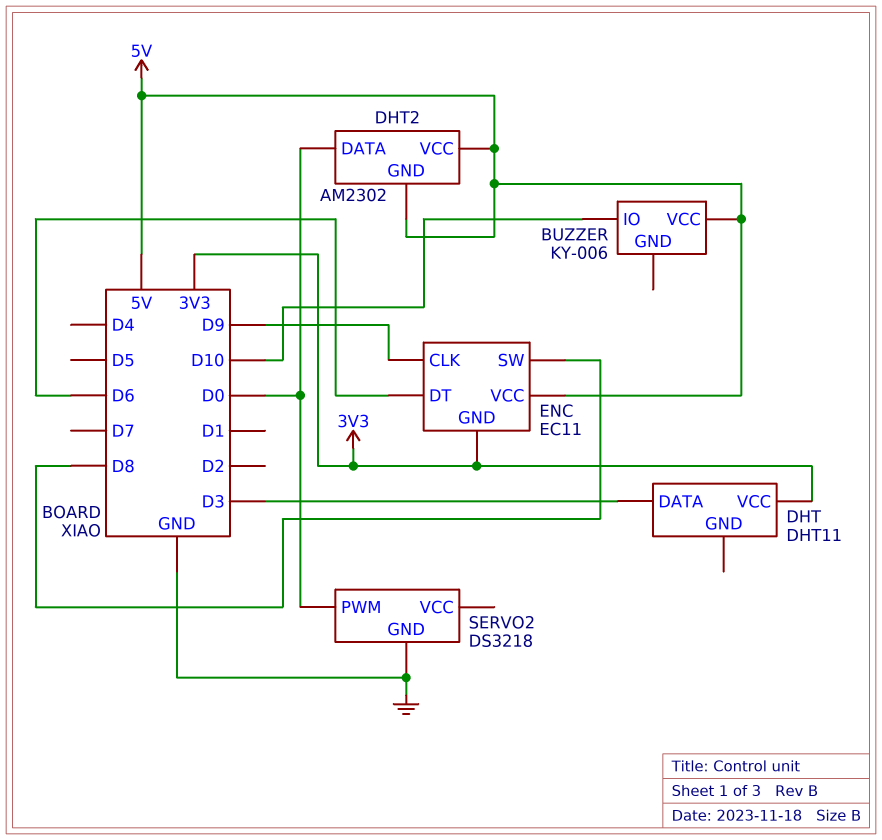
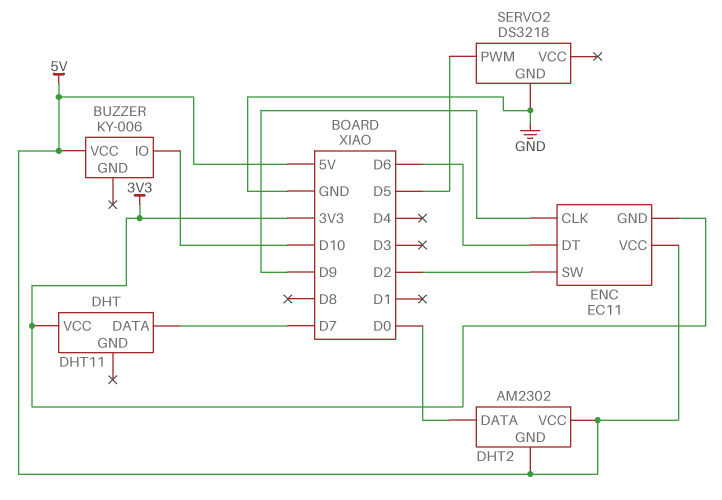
DHT pin DATA: D3 -> D7
ENC pin SW: D8 -> D2
SERVO2 pin PWM: D0 -> D5

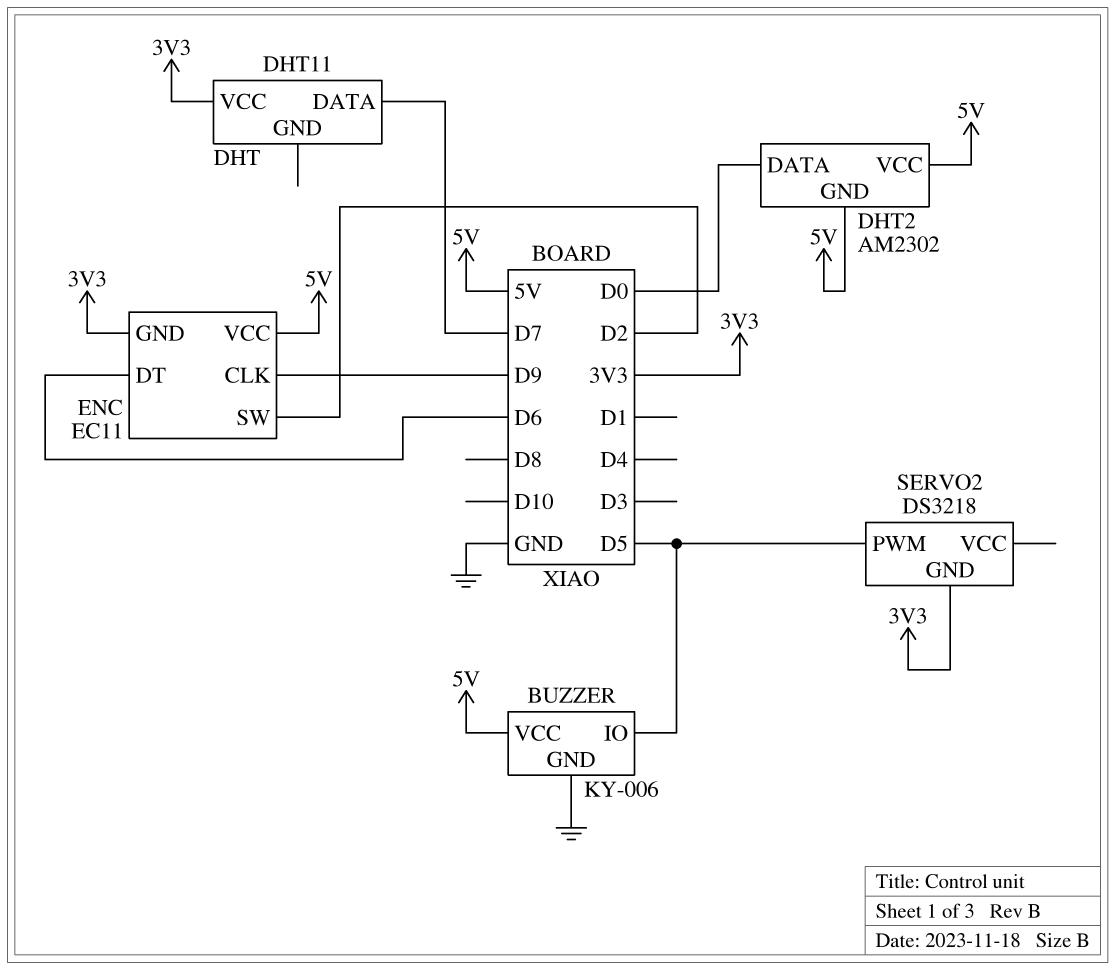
BUZZER pin GND: none -> GND
BUZZER pin IO: D10 -> D5
SERVO2 pin GND: GND -> 3V3

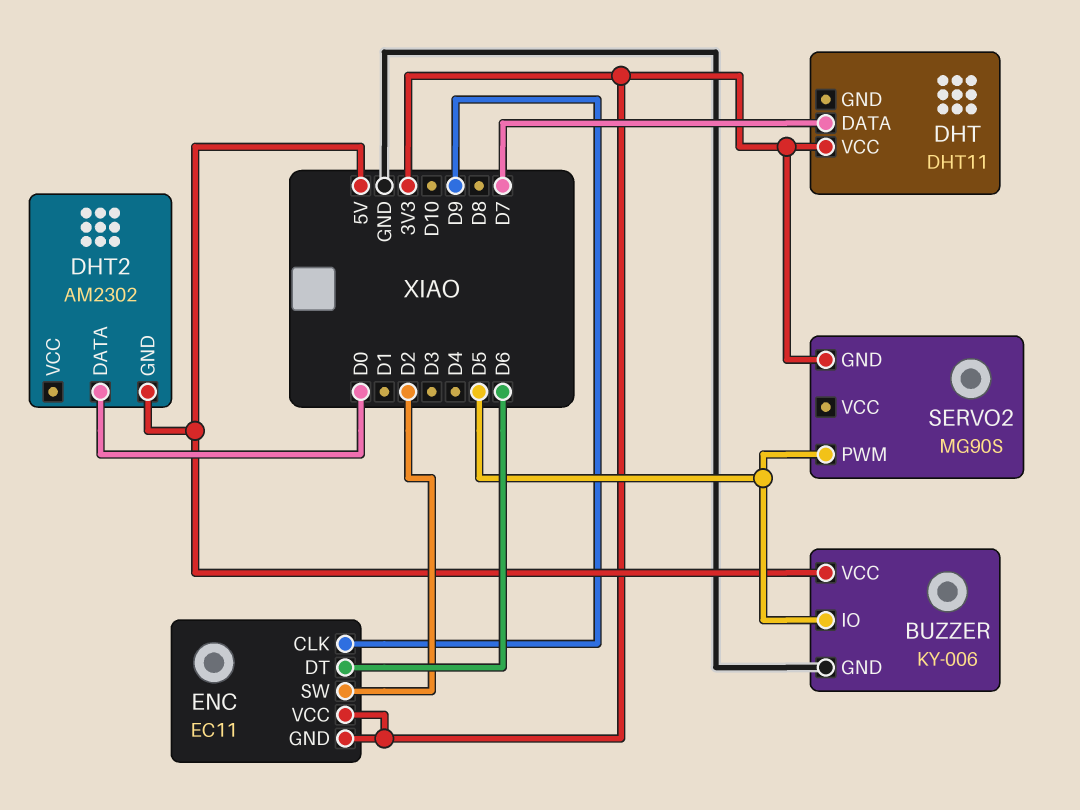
DHT2 pin VCC: 5V -> none
ENC pin VCC: 5V -> 3V3
SERVO2: DS3218 -> MG90S

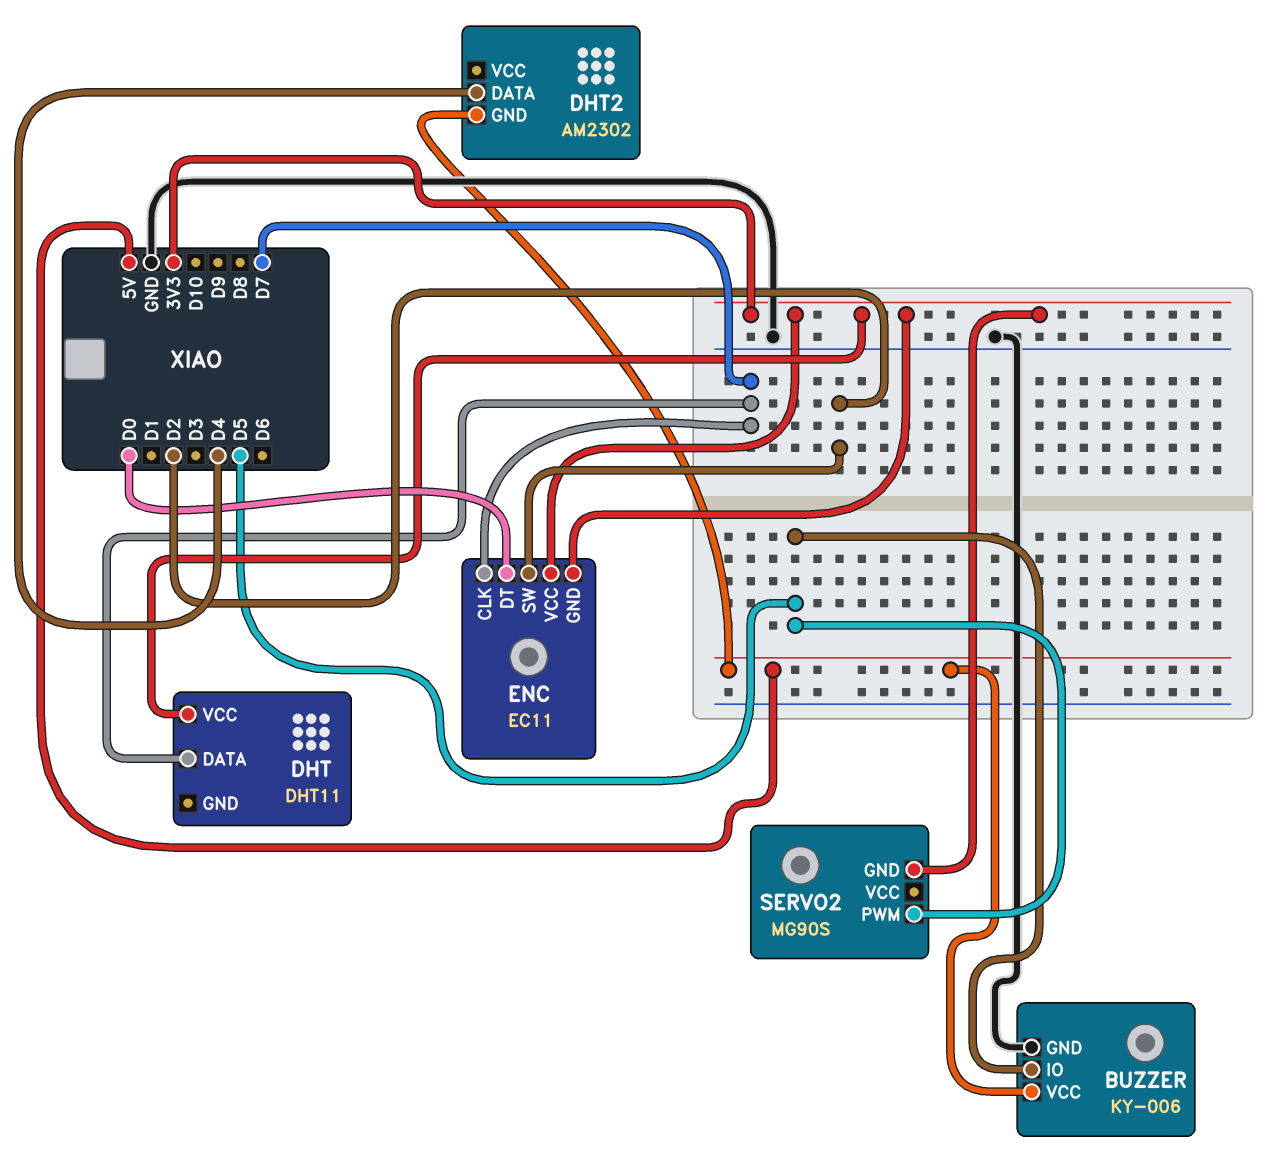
DHT2 pin DATA: D0 -> D4
ENC pin CLK: D9 -> D7
ENC pin DT: D6 -> D0

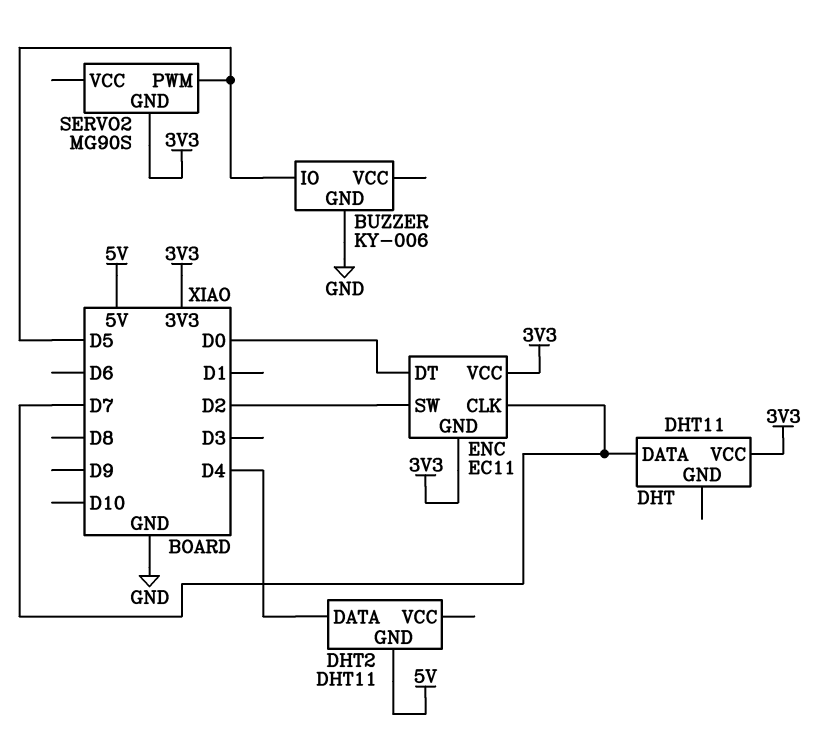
BUZZER pin VCC: 5V -> none
DHT2: AM2302 -> DHT11

